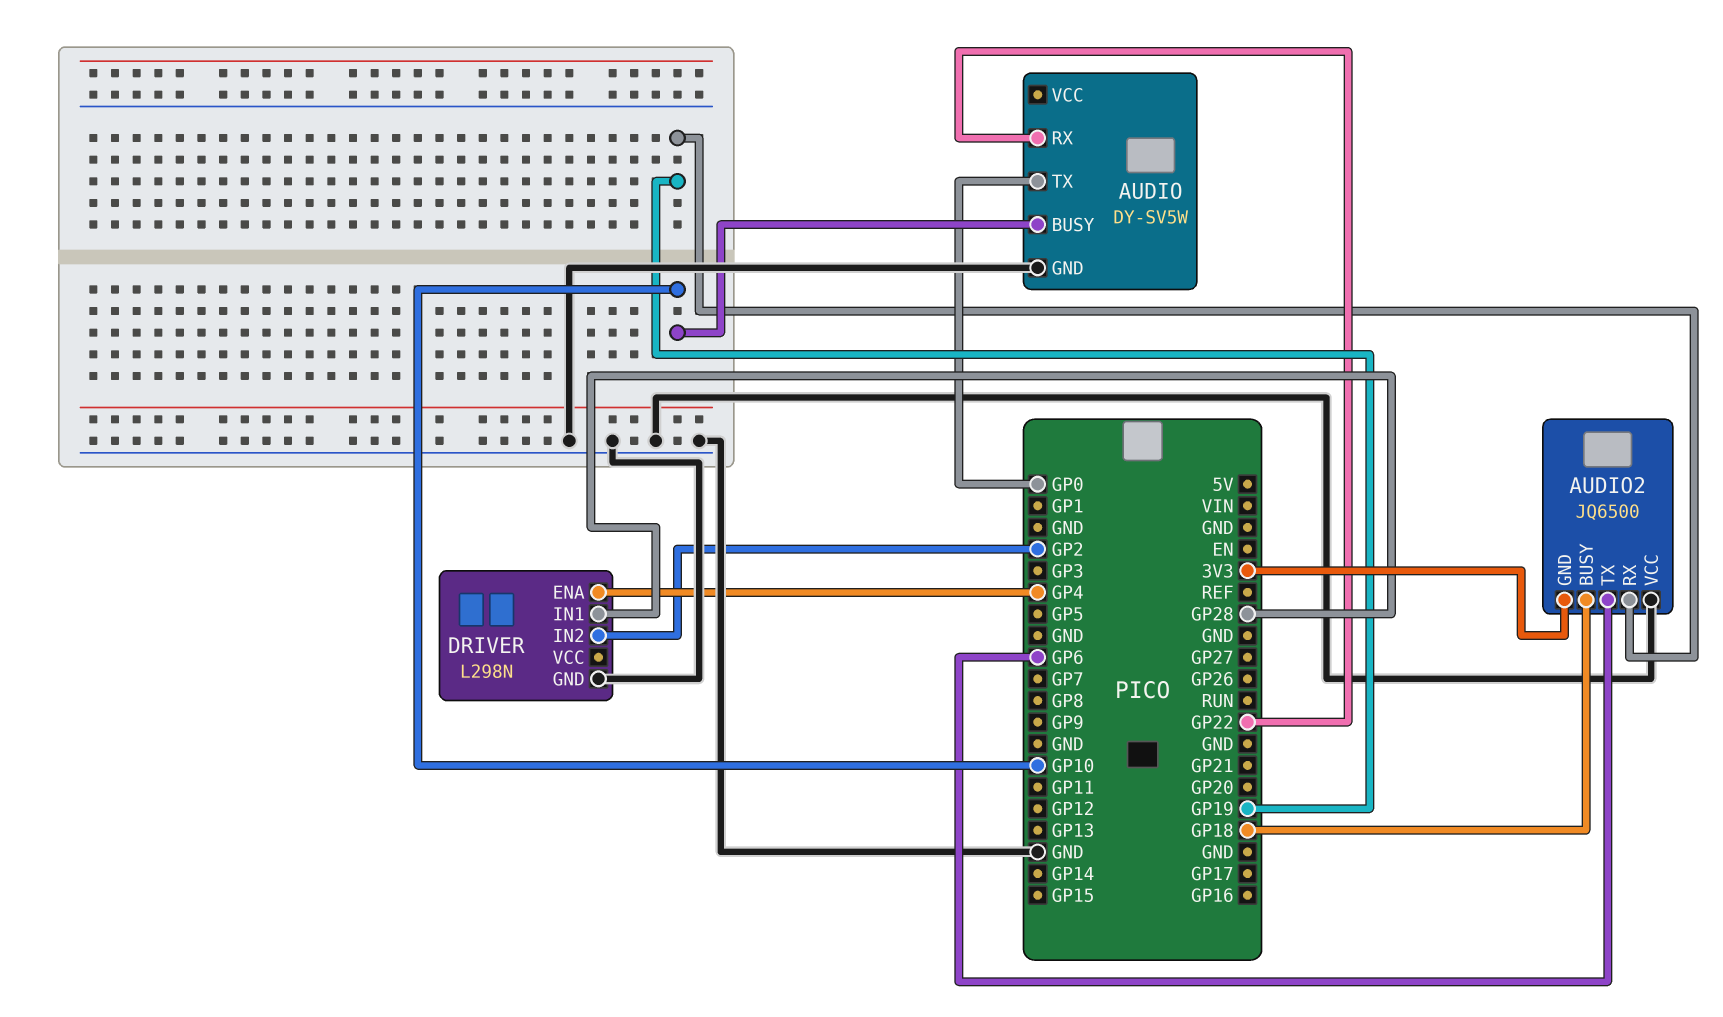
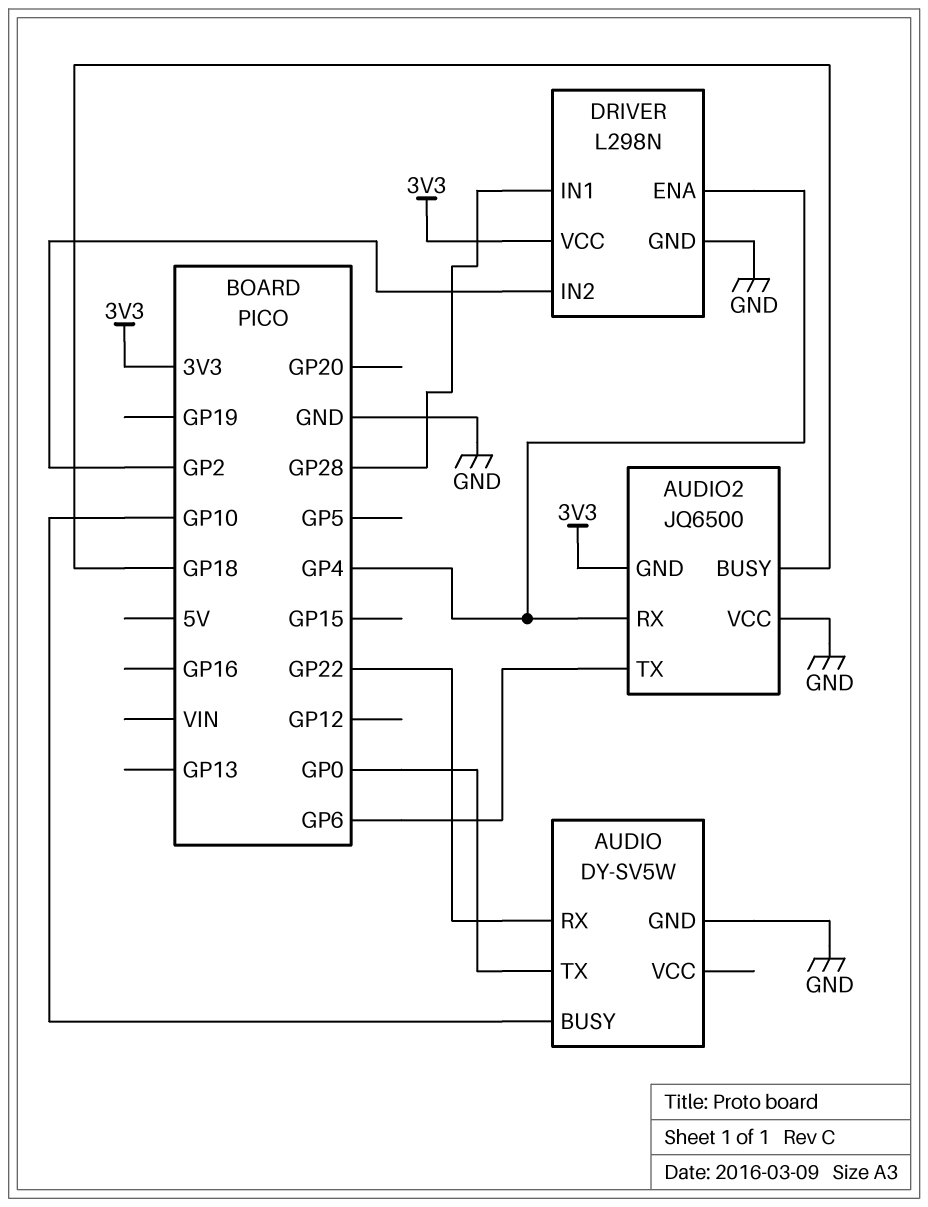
AUDIO2 pin RX: GP19 -> GP4
DRIVER pin VCC: none -> 3V3

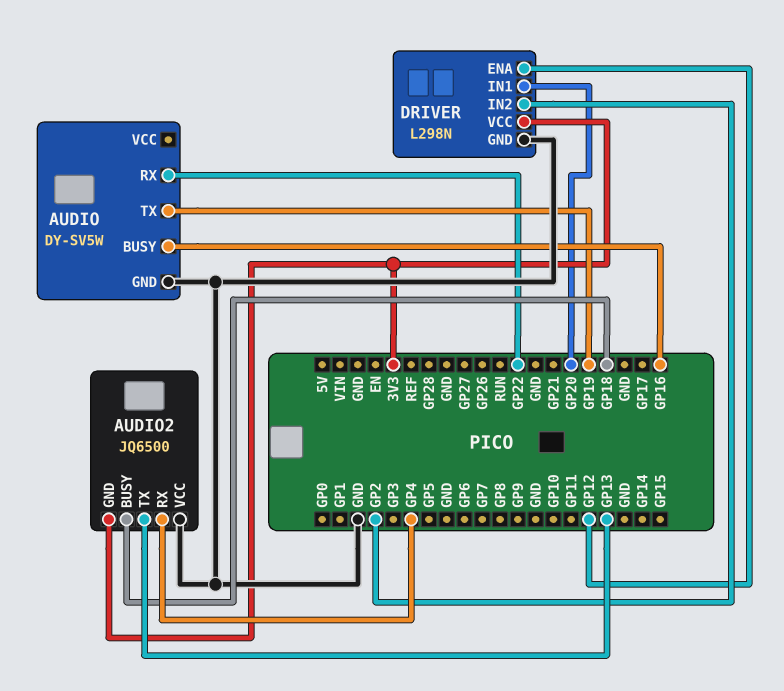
AUDIO pin BUSY: GP10 -> GP16
AUDIO pin TX: GP0 -> GP19
AUDIO2 pin TX: GP6 -> GP13
DRIVER pin ENA: GP4 -> GP12
DRIVER pin IN1: GP28 -> GP20

